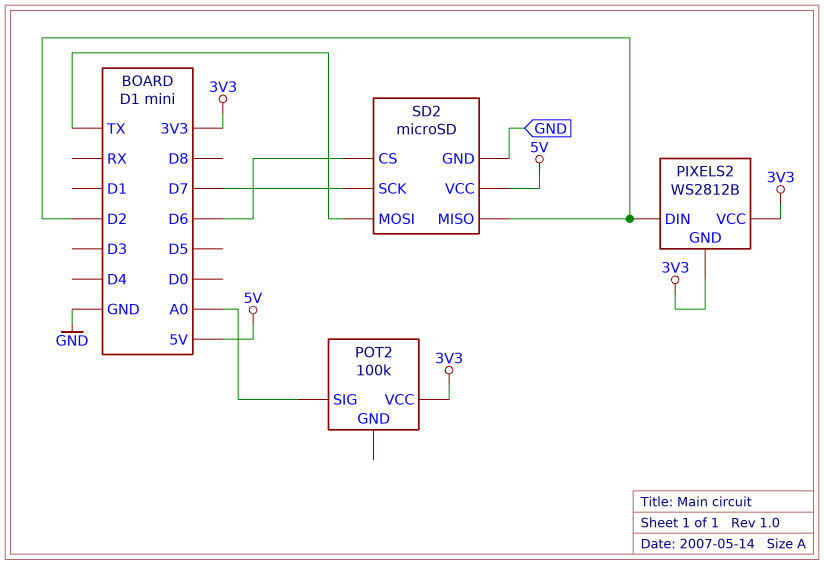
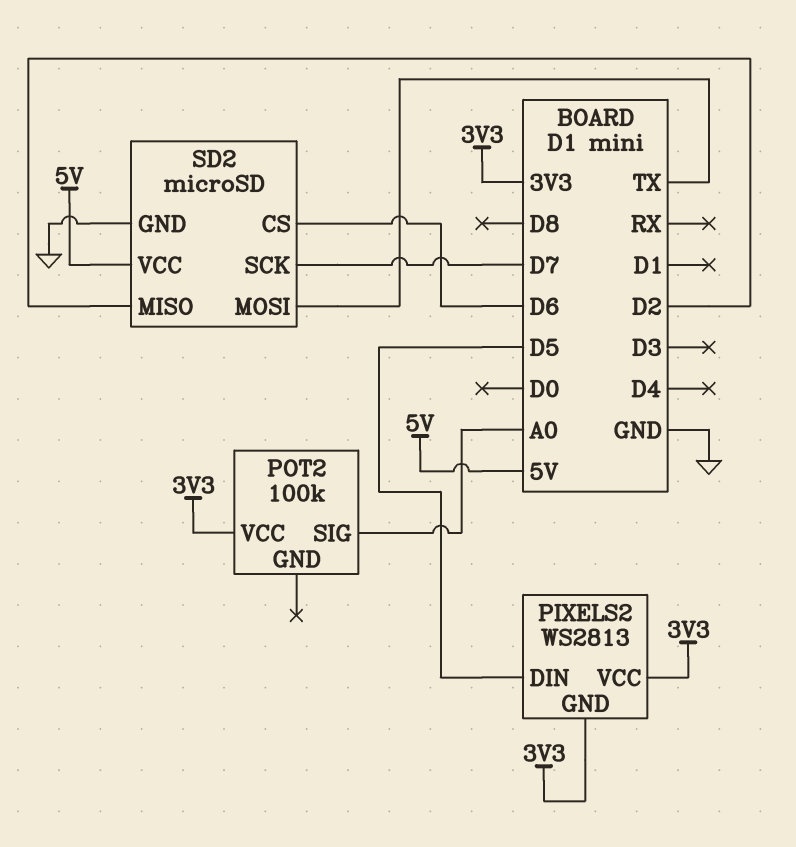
PIXELS2: WS2812B -> WS2813
PIXELS2 pin DIN: D2 -> D5

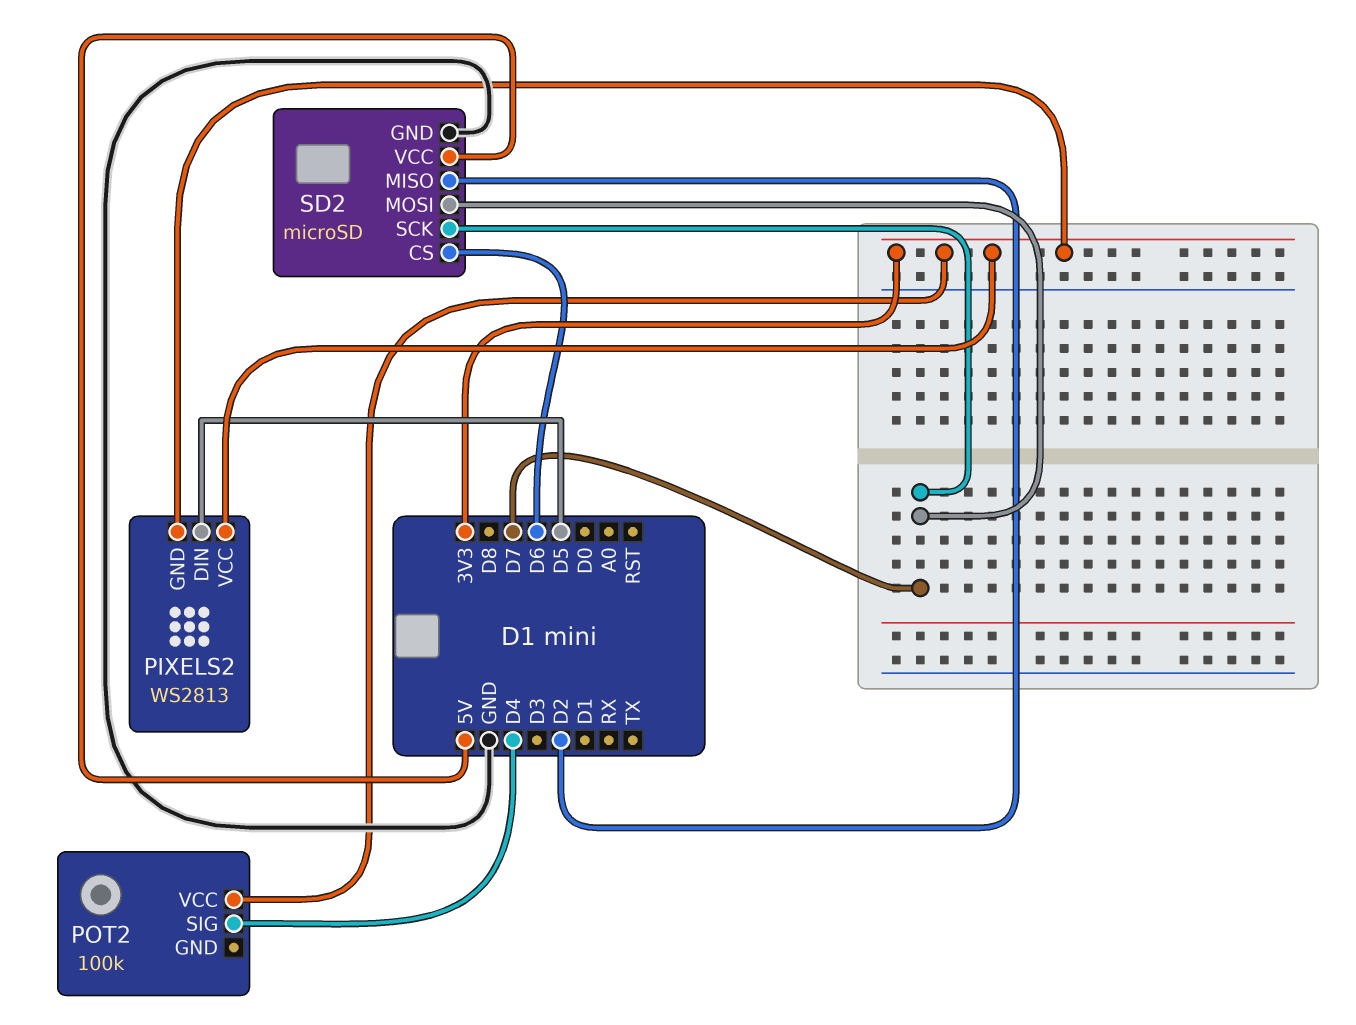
POT2 pin SIG: A0 -> D4
SD2 pin MOSI: TX -> D7

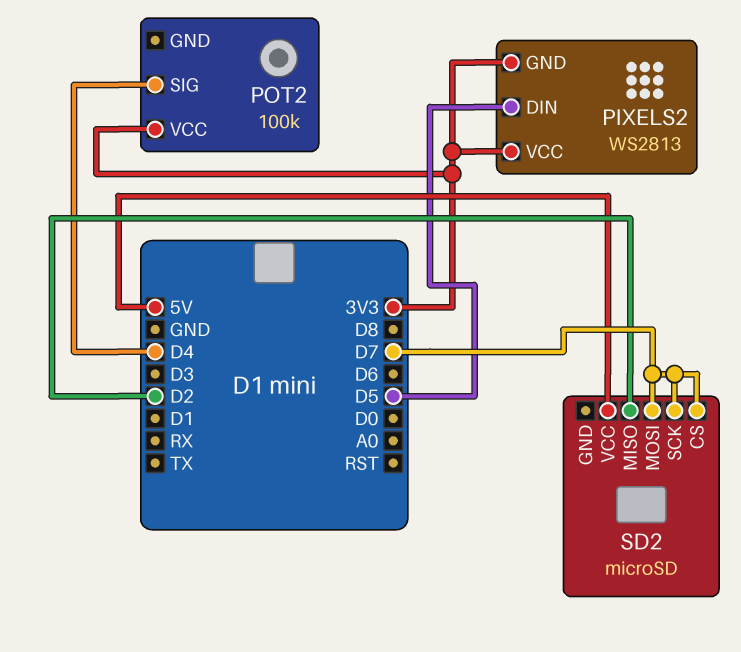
SD2 pin CS: D6 -> D7
SD2 pin GND: GND -> none

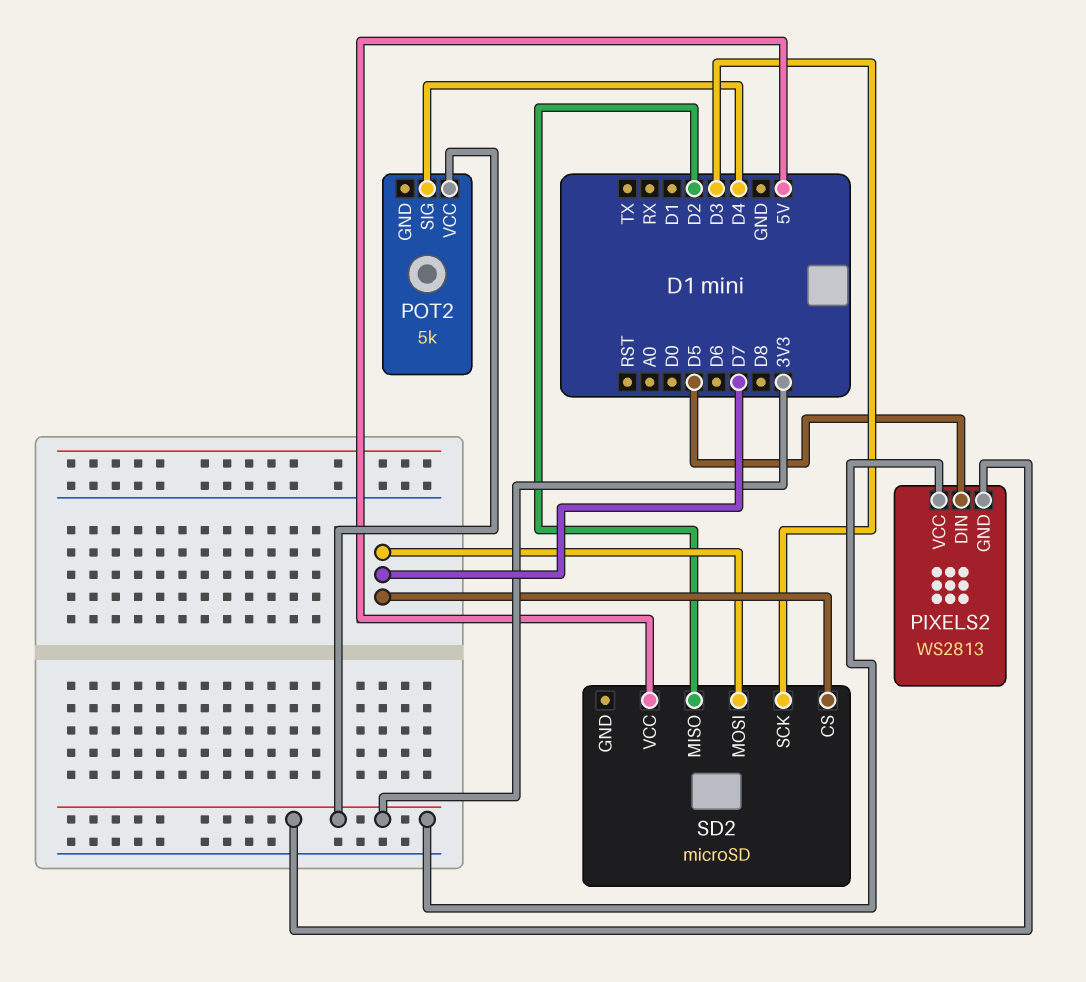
POT2: 100k -> 5k
SD2 pin SCK: D7 -> D3

